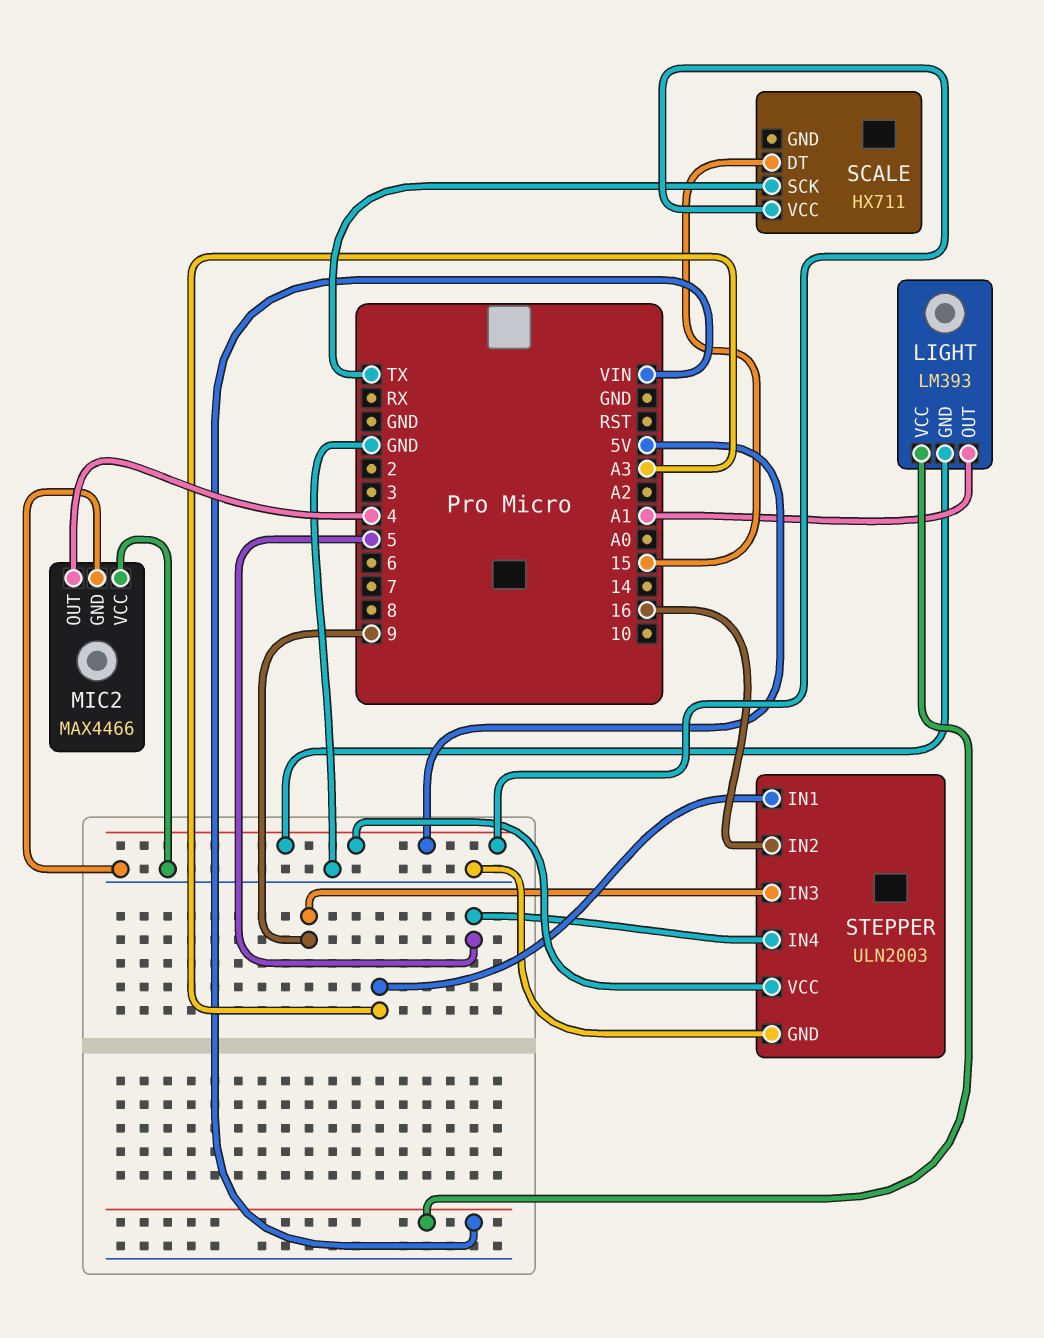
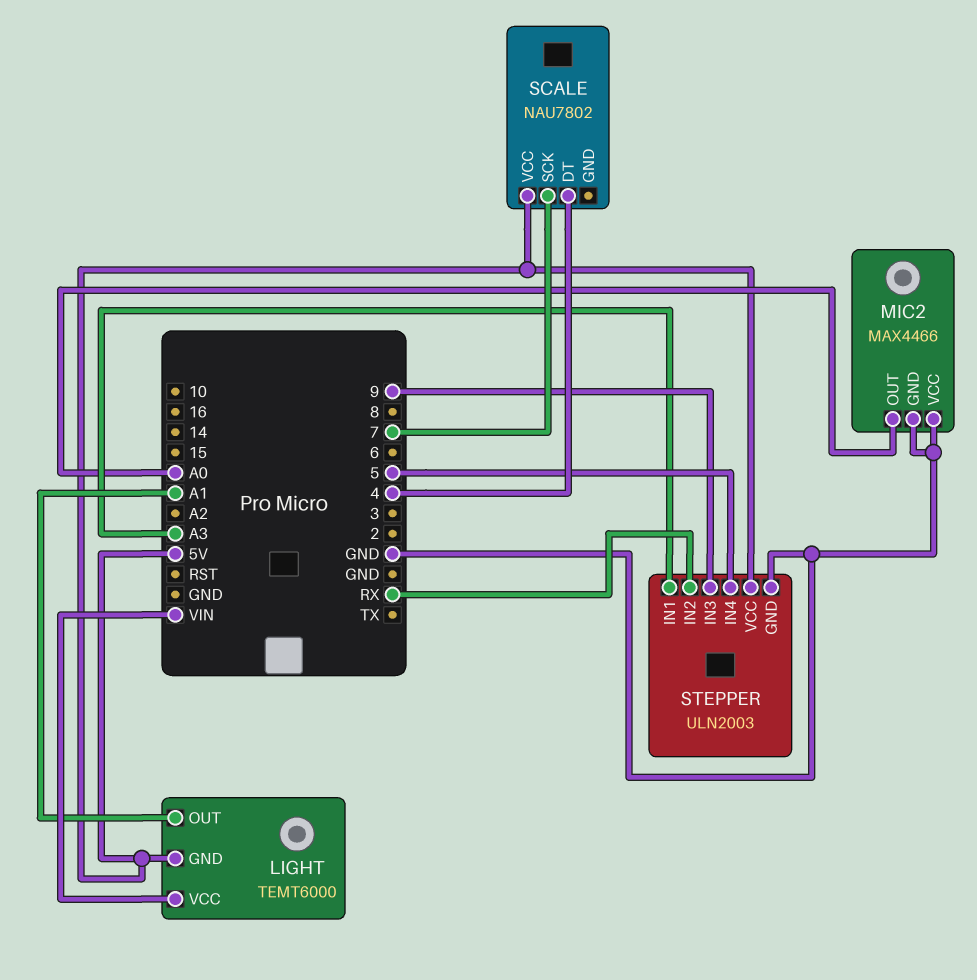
LIGHT: LM393 -> TEMT6000
MIC2 pin OUT: 4 -> A0
SCALE: HX711 -> NAU7802
SCALE pin DT: 15 -> 4
SCALE pin SCK: TX -> 7
STEPPER pin IN2: 16 -> RX

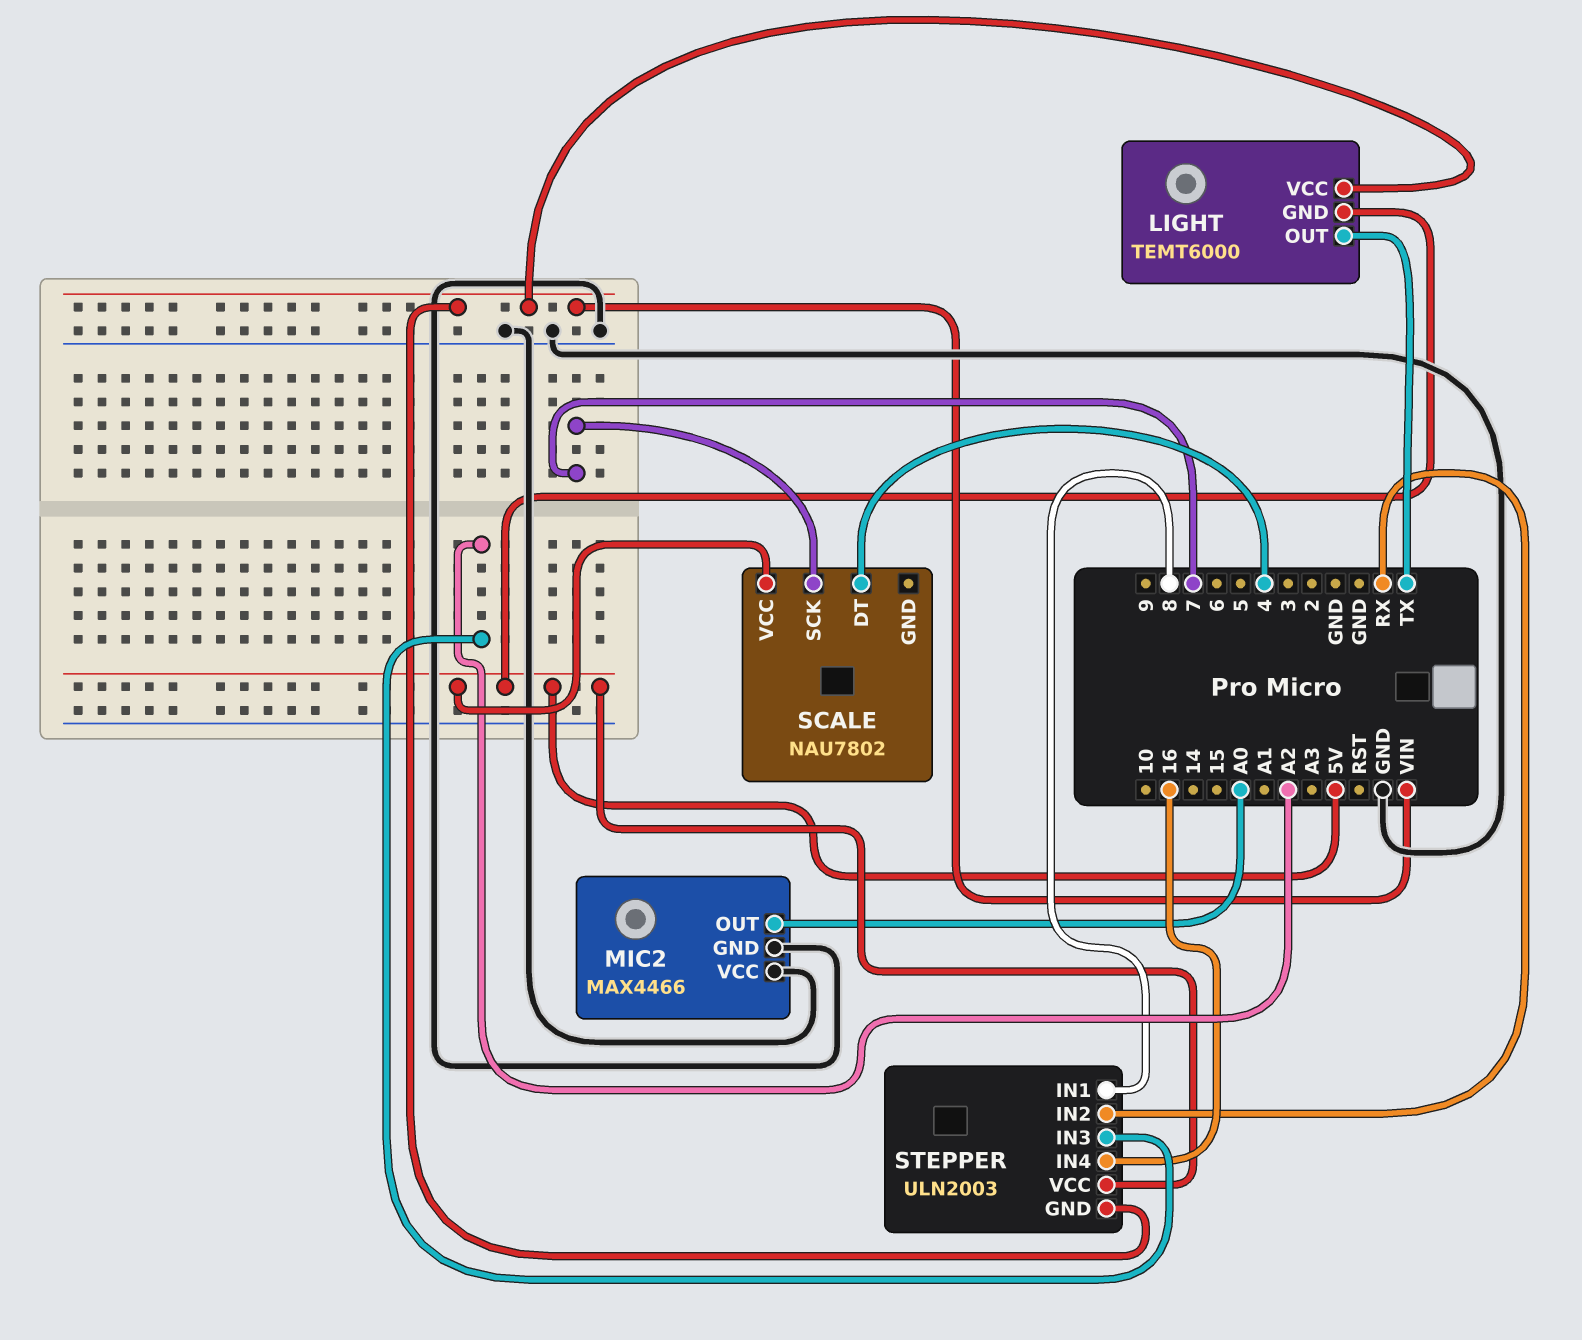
LIGHT pin OUT: A1 -> TX
STEPPER pin GND: GND -> VIN
STEPPER pin IN1: A3 -> 8
STEPPER pin IN3: 9 -> A2
STEPPER pin IN4: 5 -> 16

